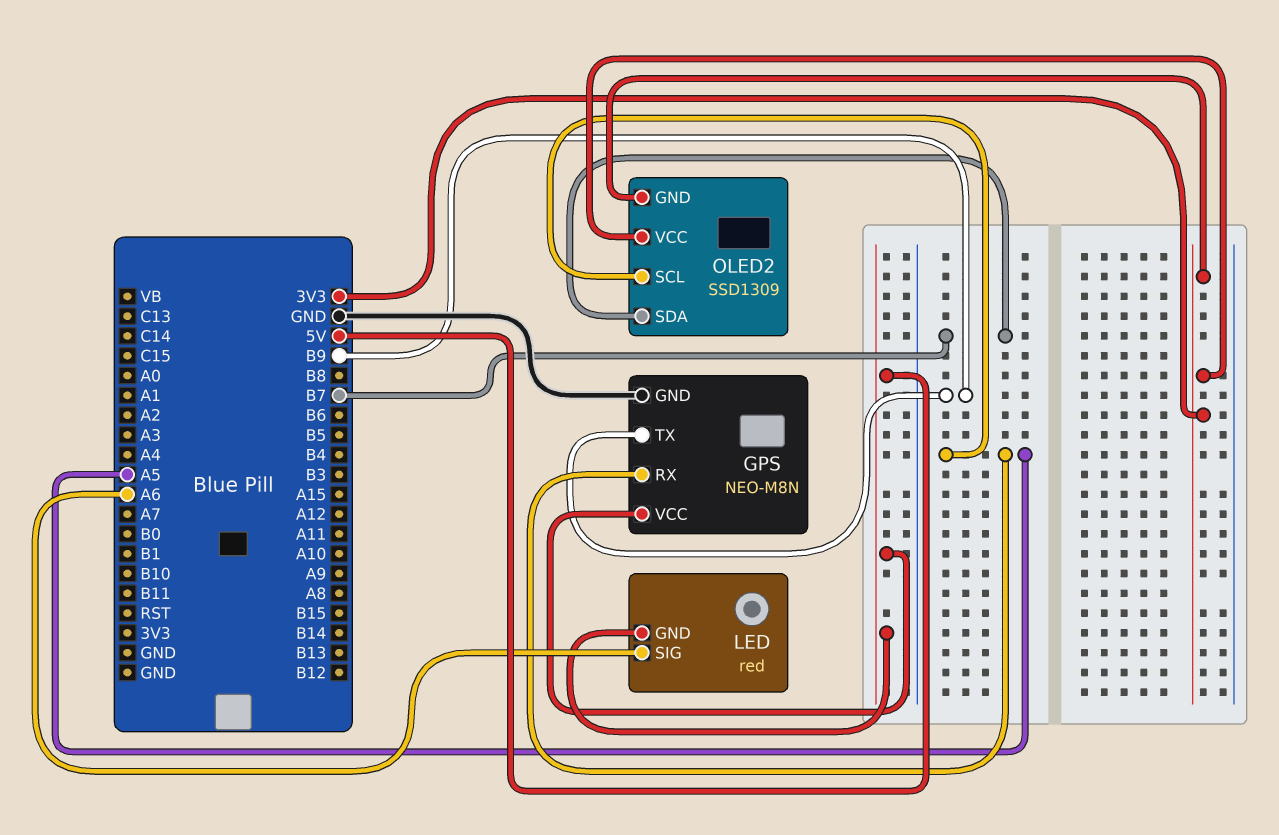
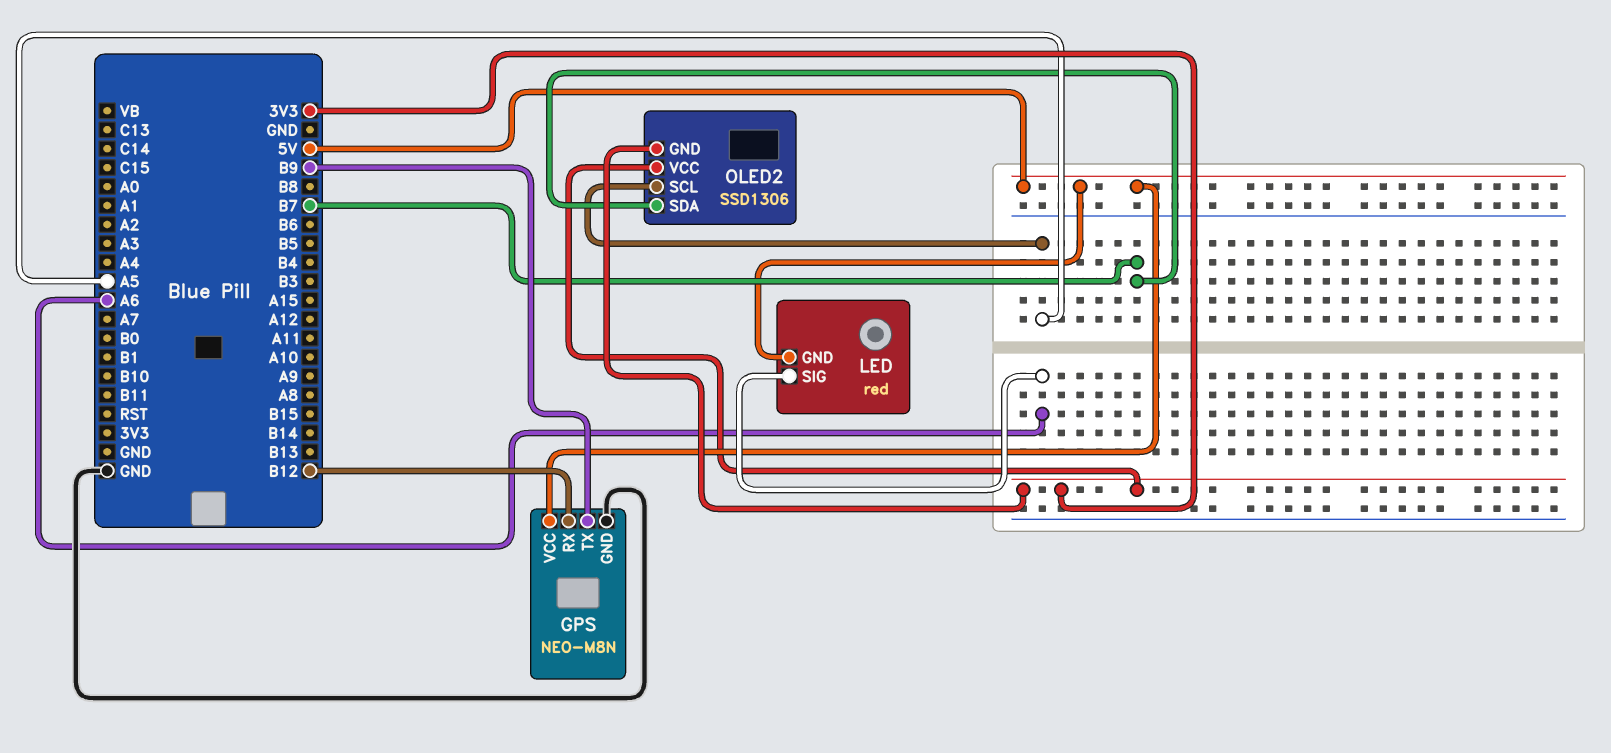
GPS pin RX: A5 -> B12
OLED2: SSD1309 -> SSD1306

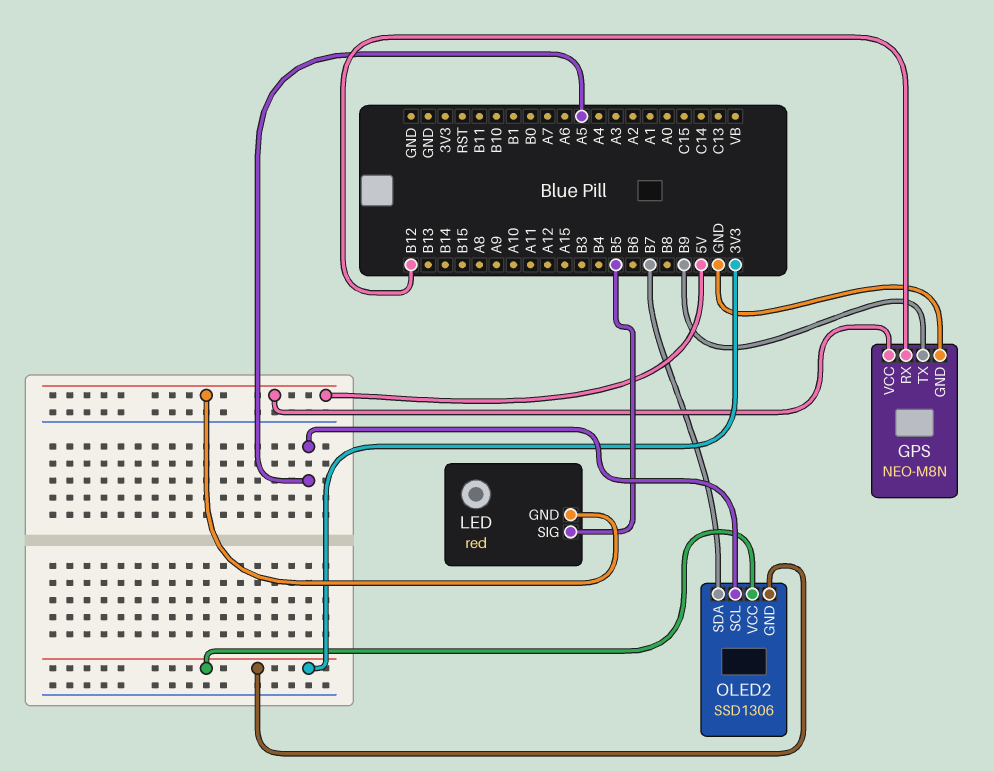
LED pin SIG: A6 -> B5

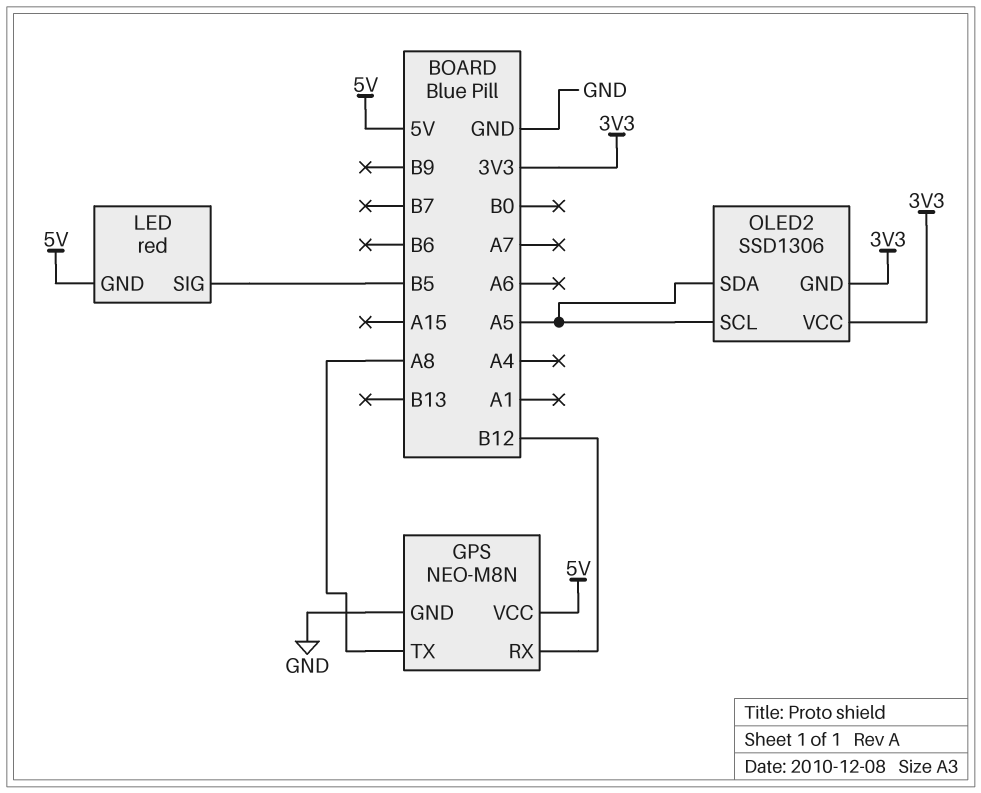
GPS pin TX: B9 -> A8
OLED2 pin SDA: B7 -> A5

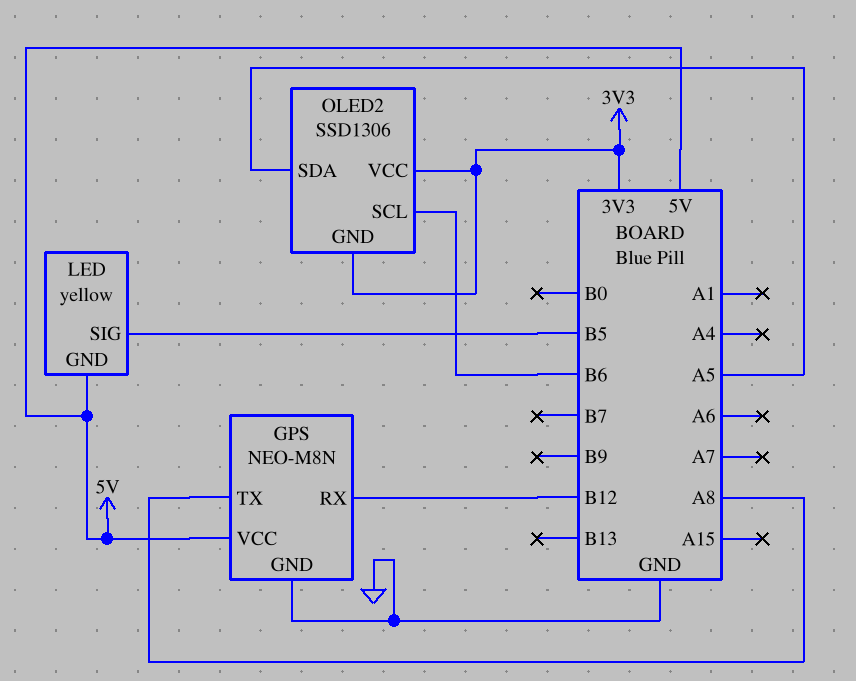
LED: red -> yellow
OLED2 pin SCL: A5 -> B6

